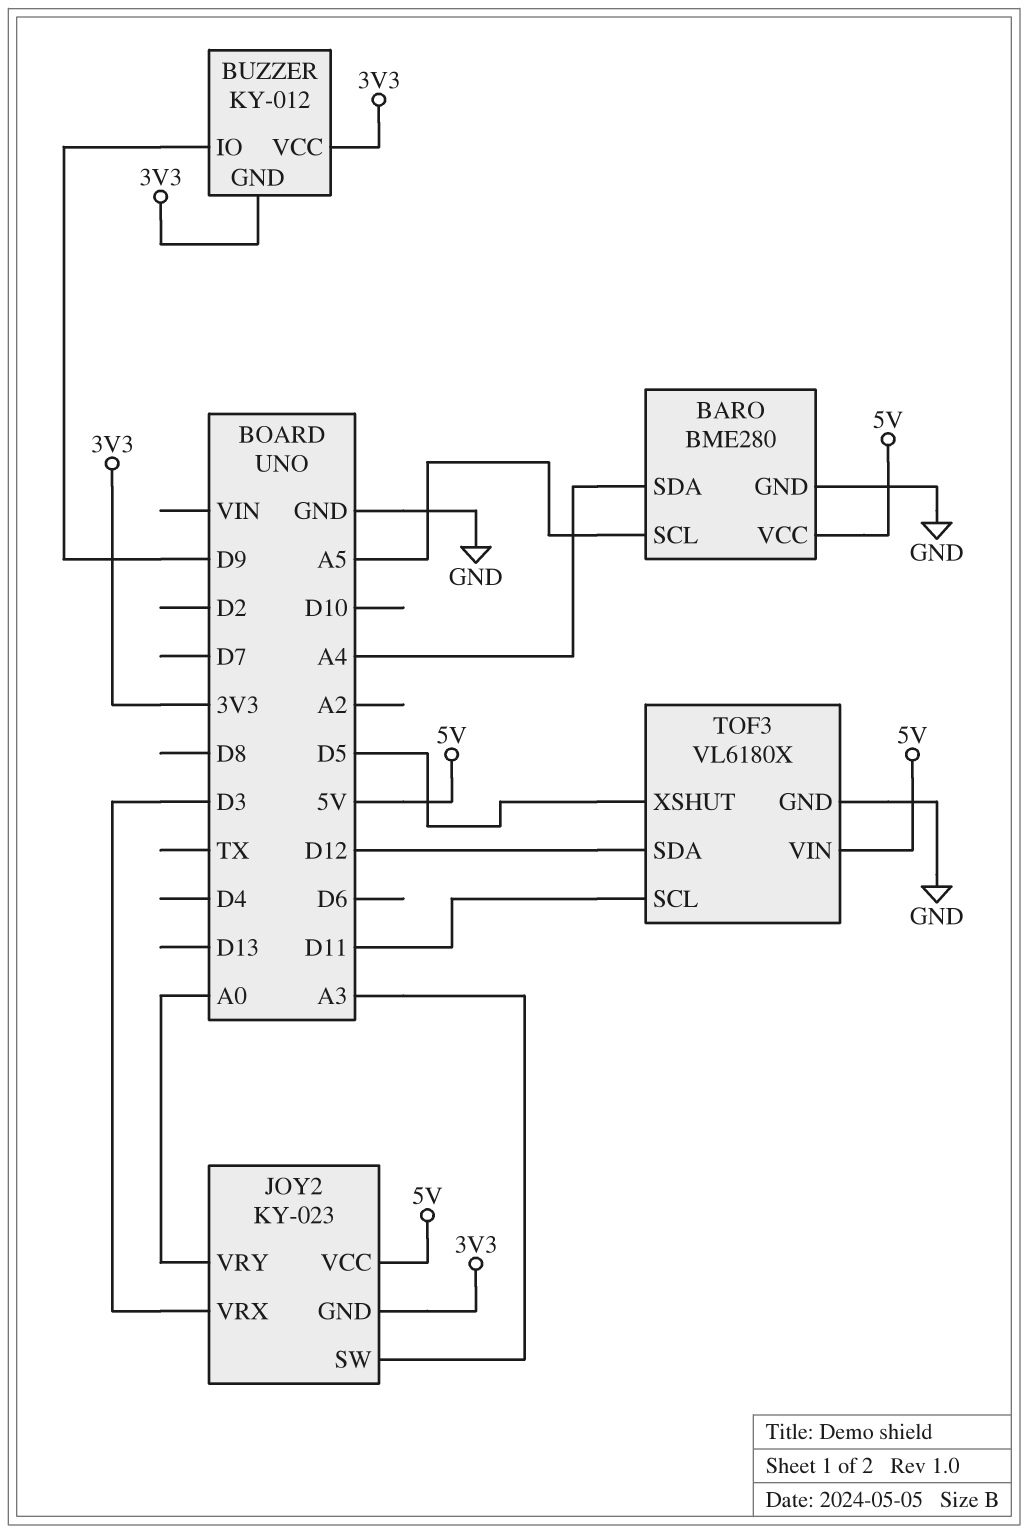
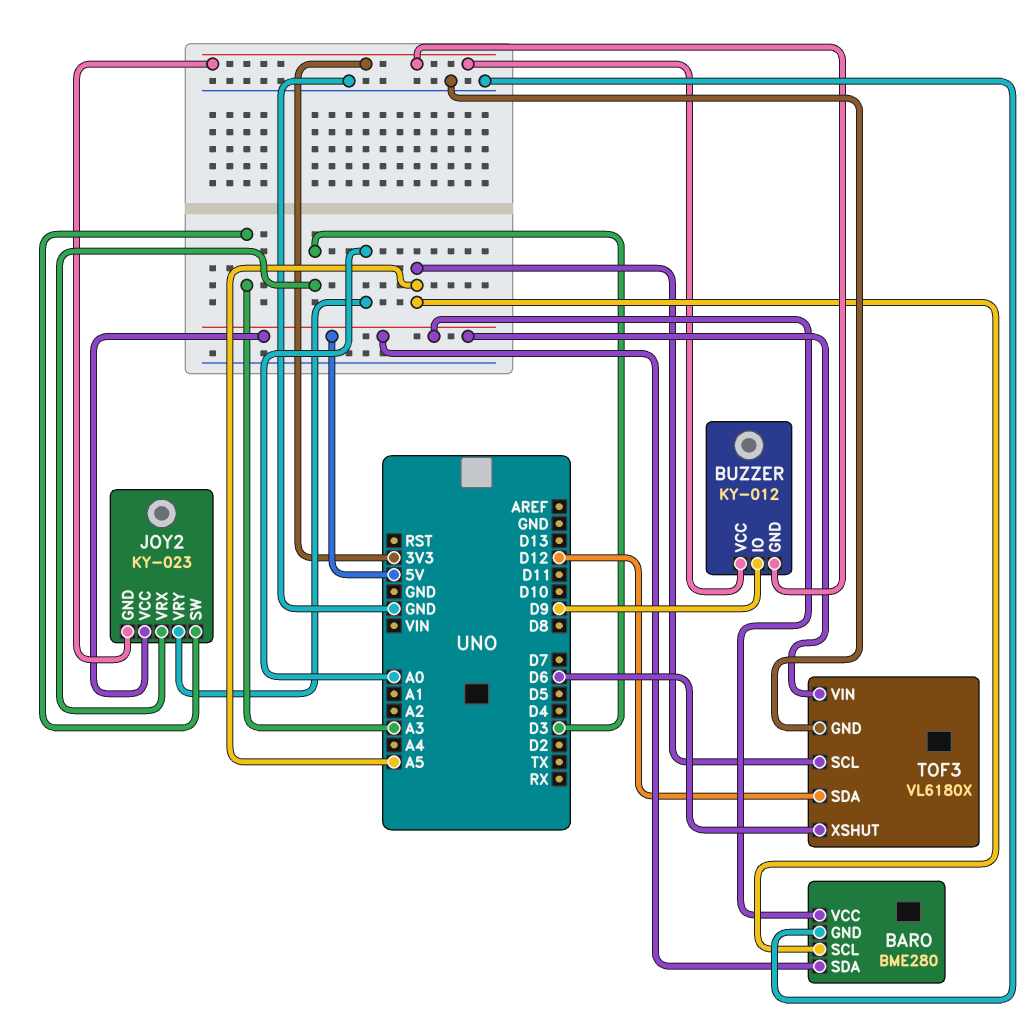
BARO pin SDA: A4 -> 5V
TOF3 pin SCL: D11 -> A5
TOF3 pin XSHUT: D5 -> D6

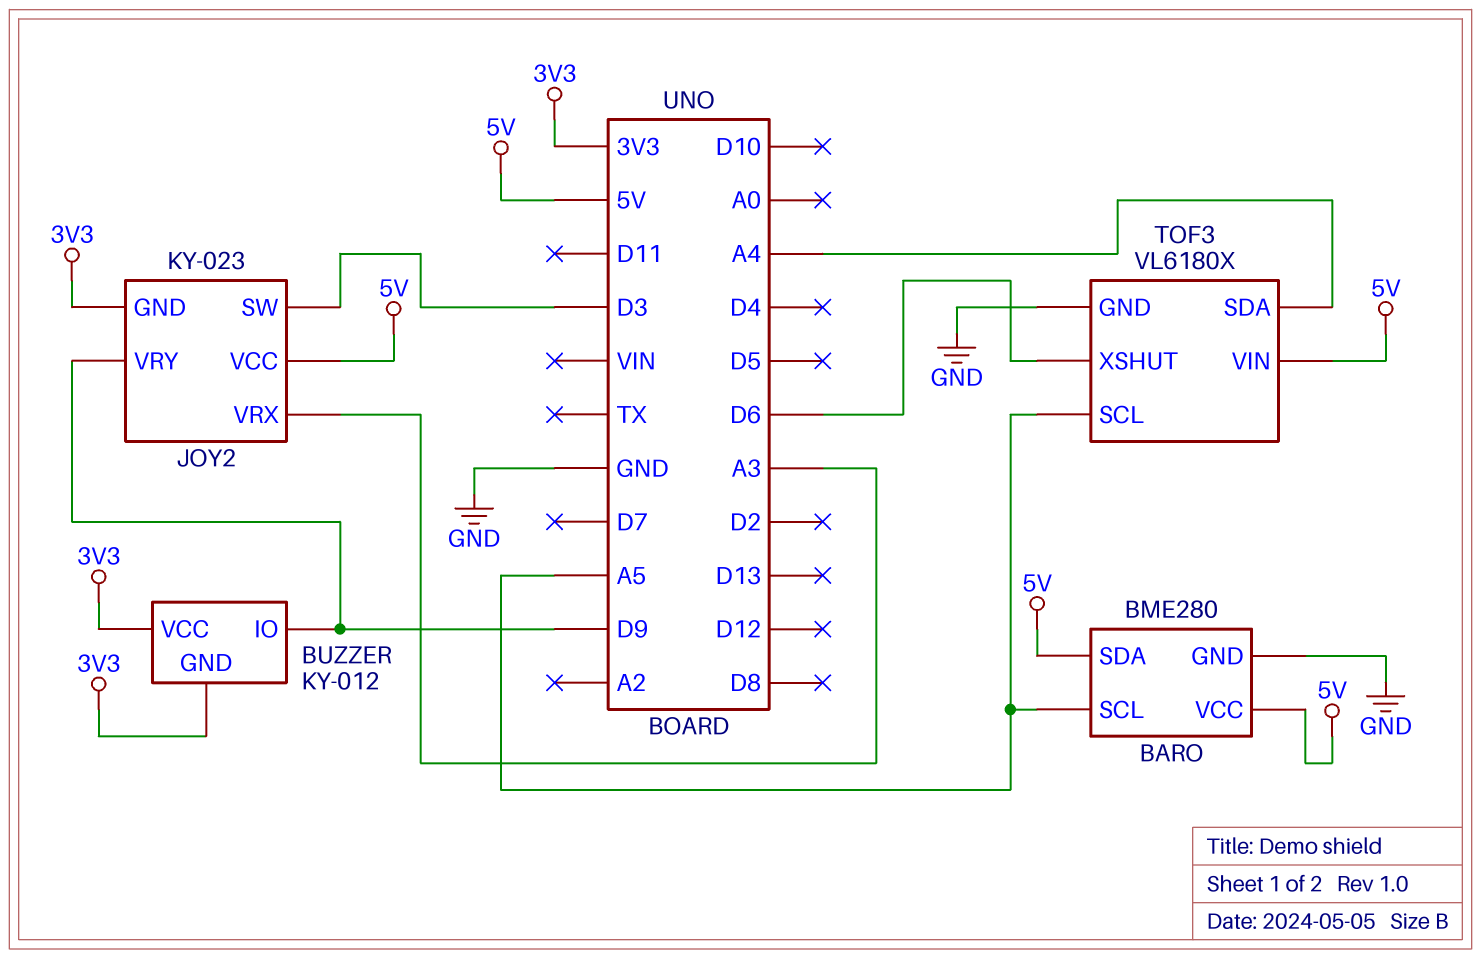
JOY2 pin SW: A3 -> D3
JOY2 pin VRX: D3 -> A3
JOY2 pin VRY: A0 -> D9
TOF3 pin SDA: D12 -> A4

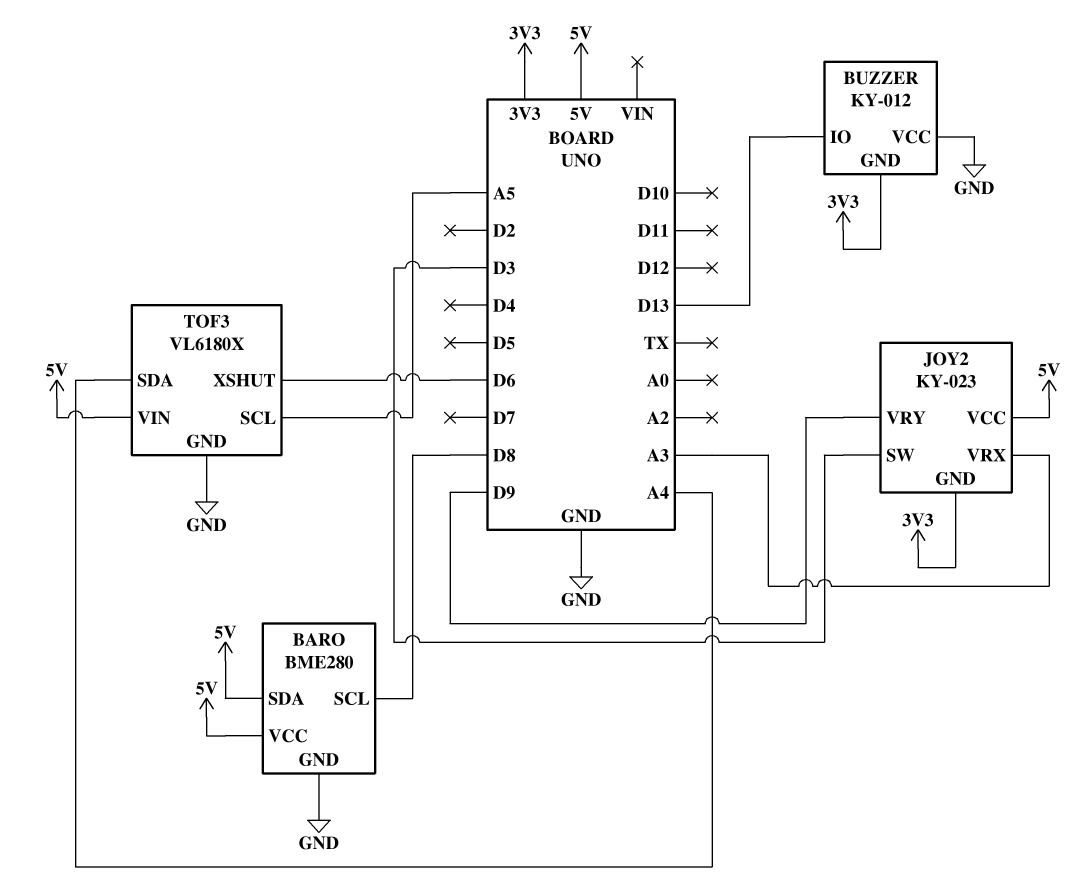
BARO pin SCL: A5 -> D8
BUZZER pin IO: D9 -> D13
BUZZER pin VCC: 3V3 -> GND

